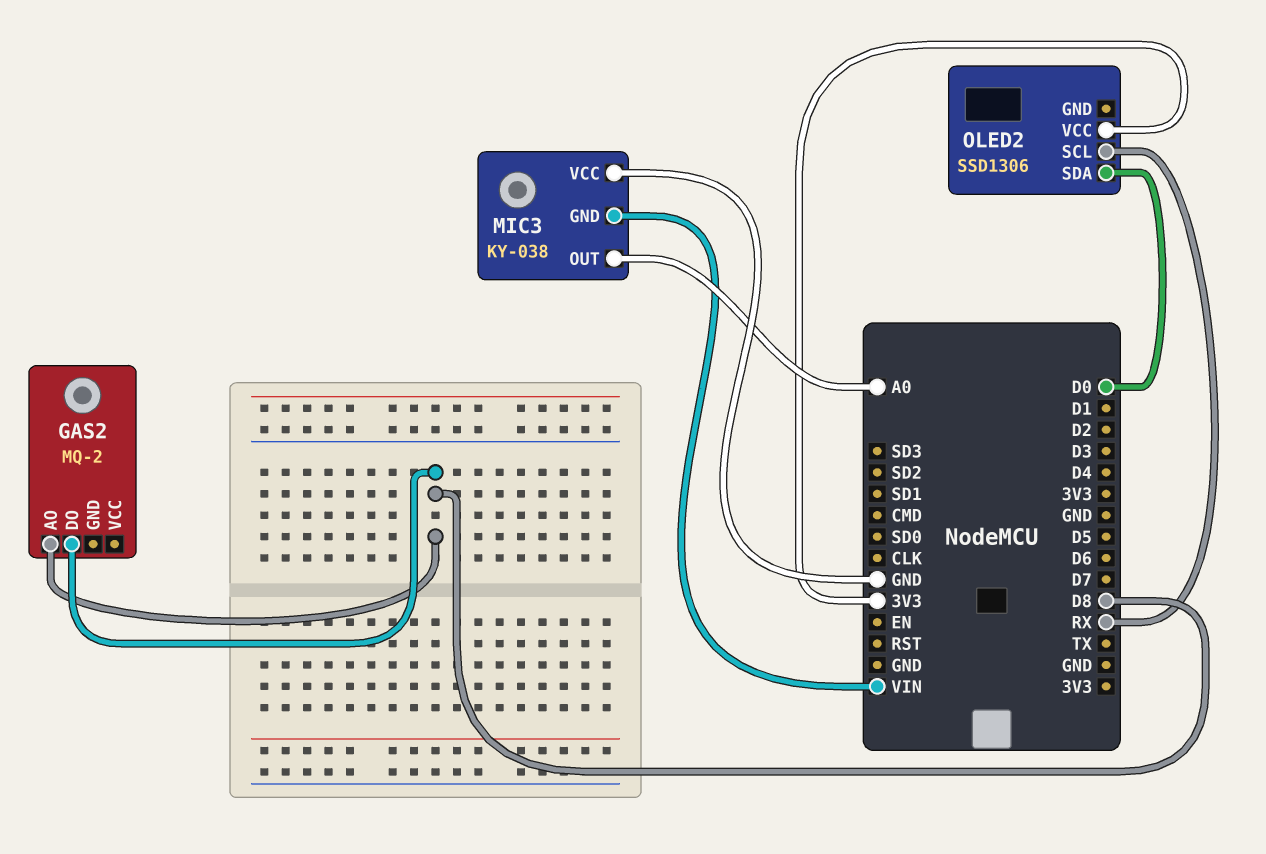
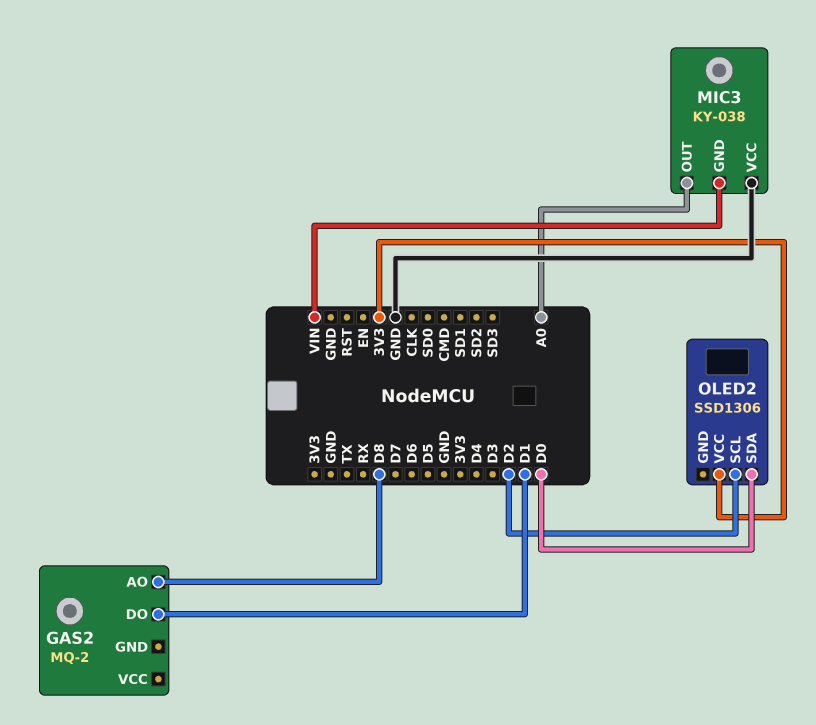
GAS2 pin DO: D8 -> D1
OLED2 pin SCL: RX -> D2

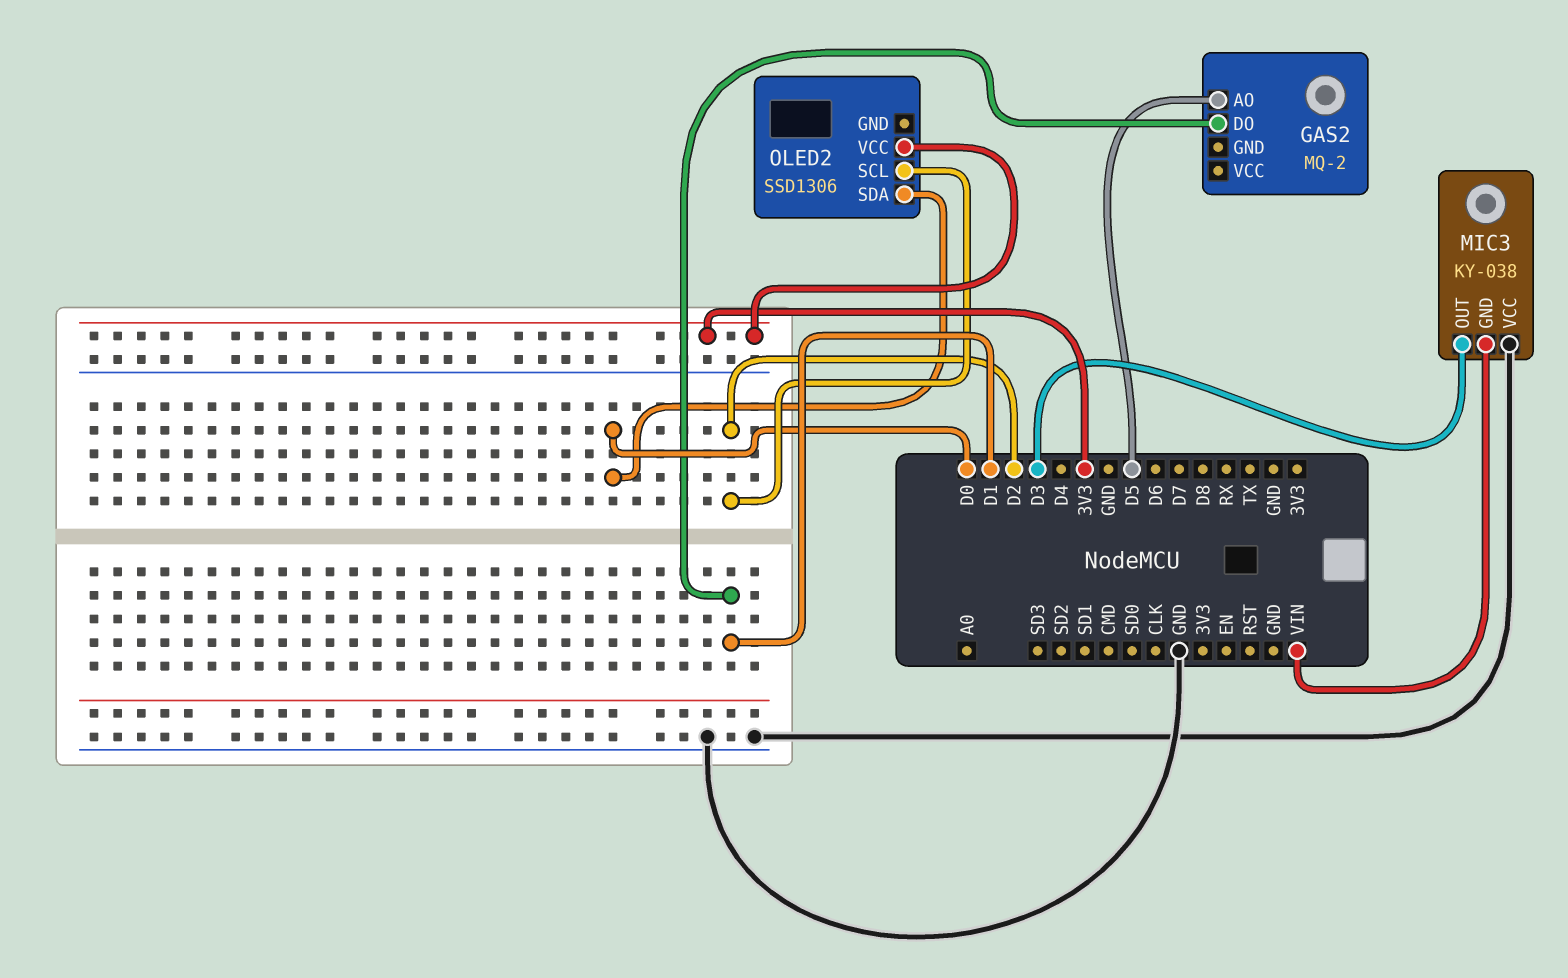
GAS2 pin AO: D8 -> D5
MIC3 pin OUT: A0 -> D3

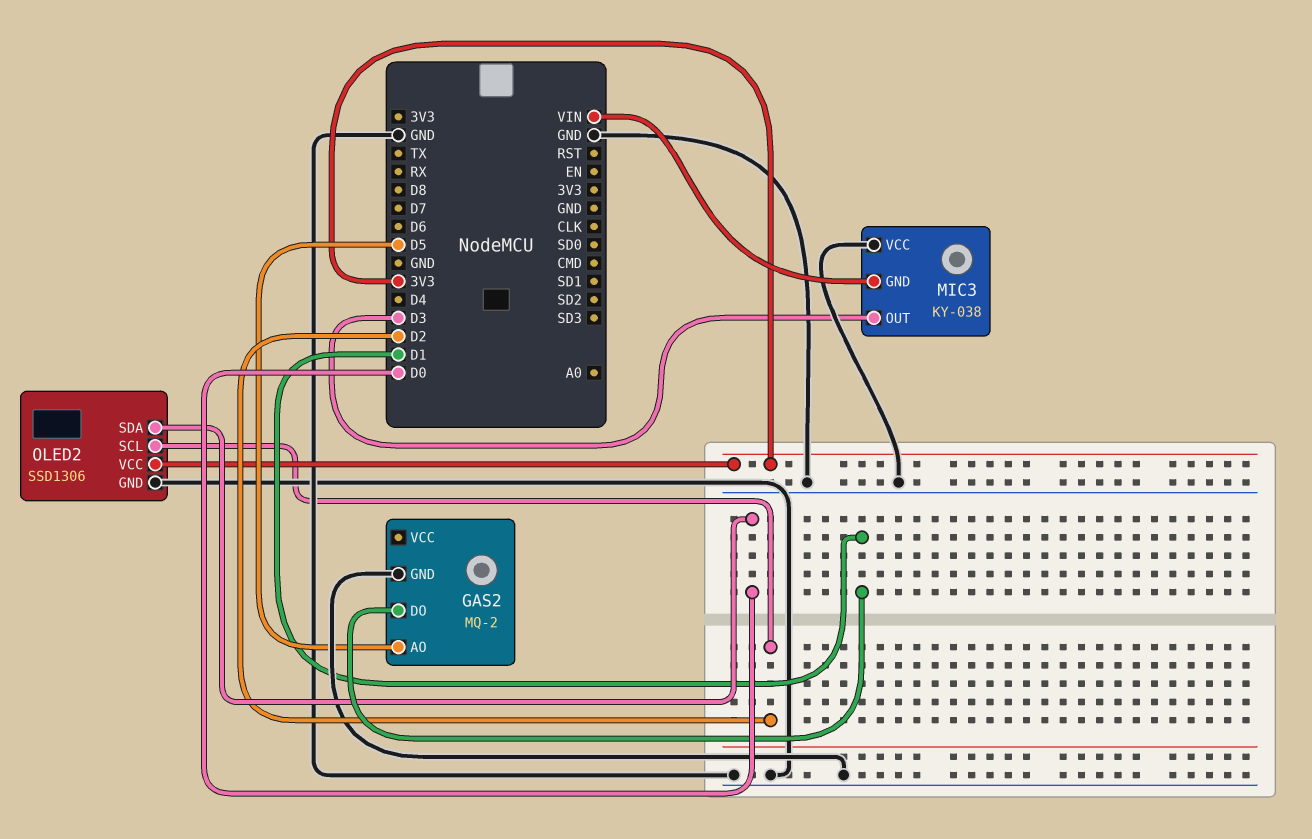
GAS2 pin GND: none -> GND
OLED2 pin GND: none -> GND

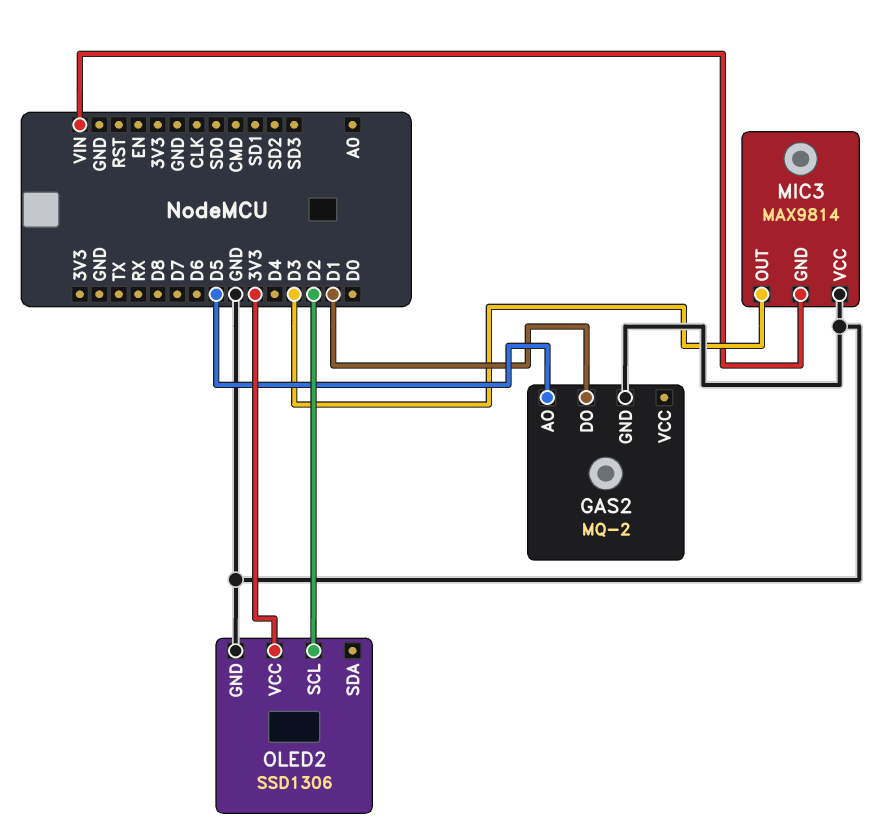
MIC3: KY-038 -> MAX9814
OLED2 pin SDA: D0 -> none

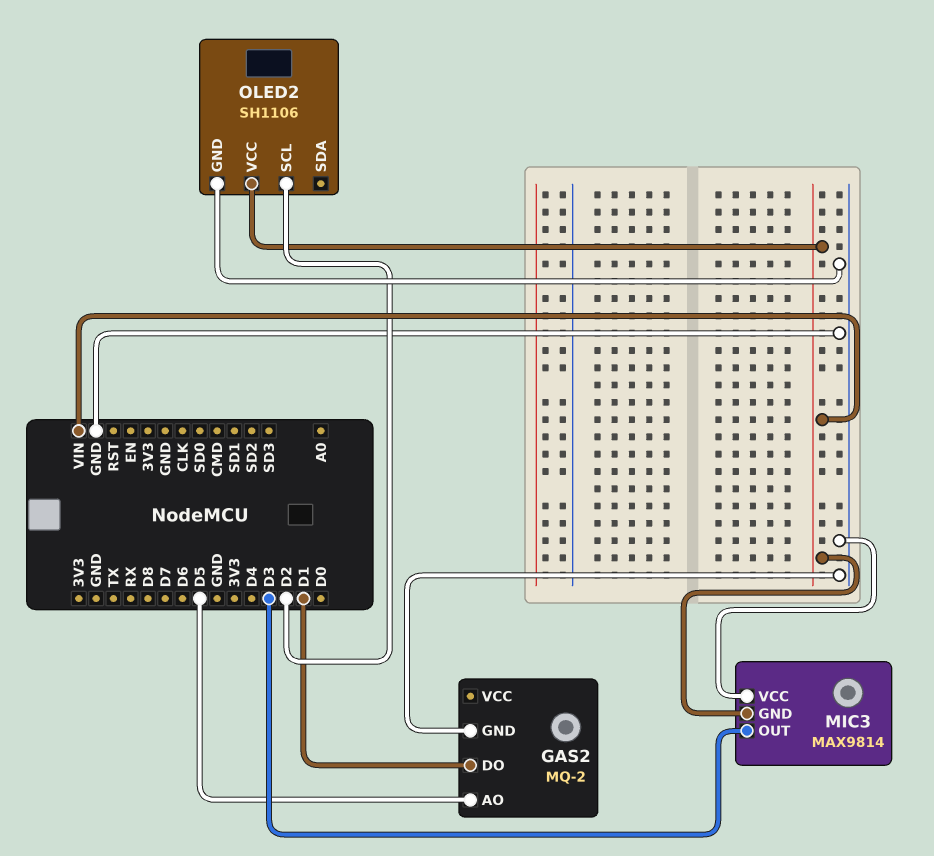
OLED2: SSD1306 -> SH1106
OLED2 pin VCC: 3V3 -> VIN

